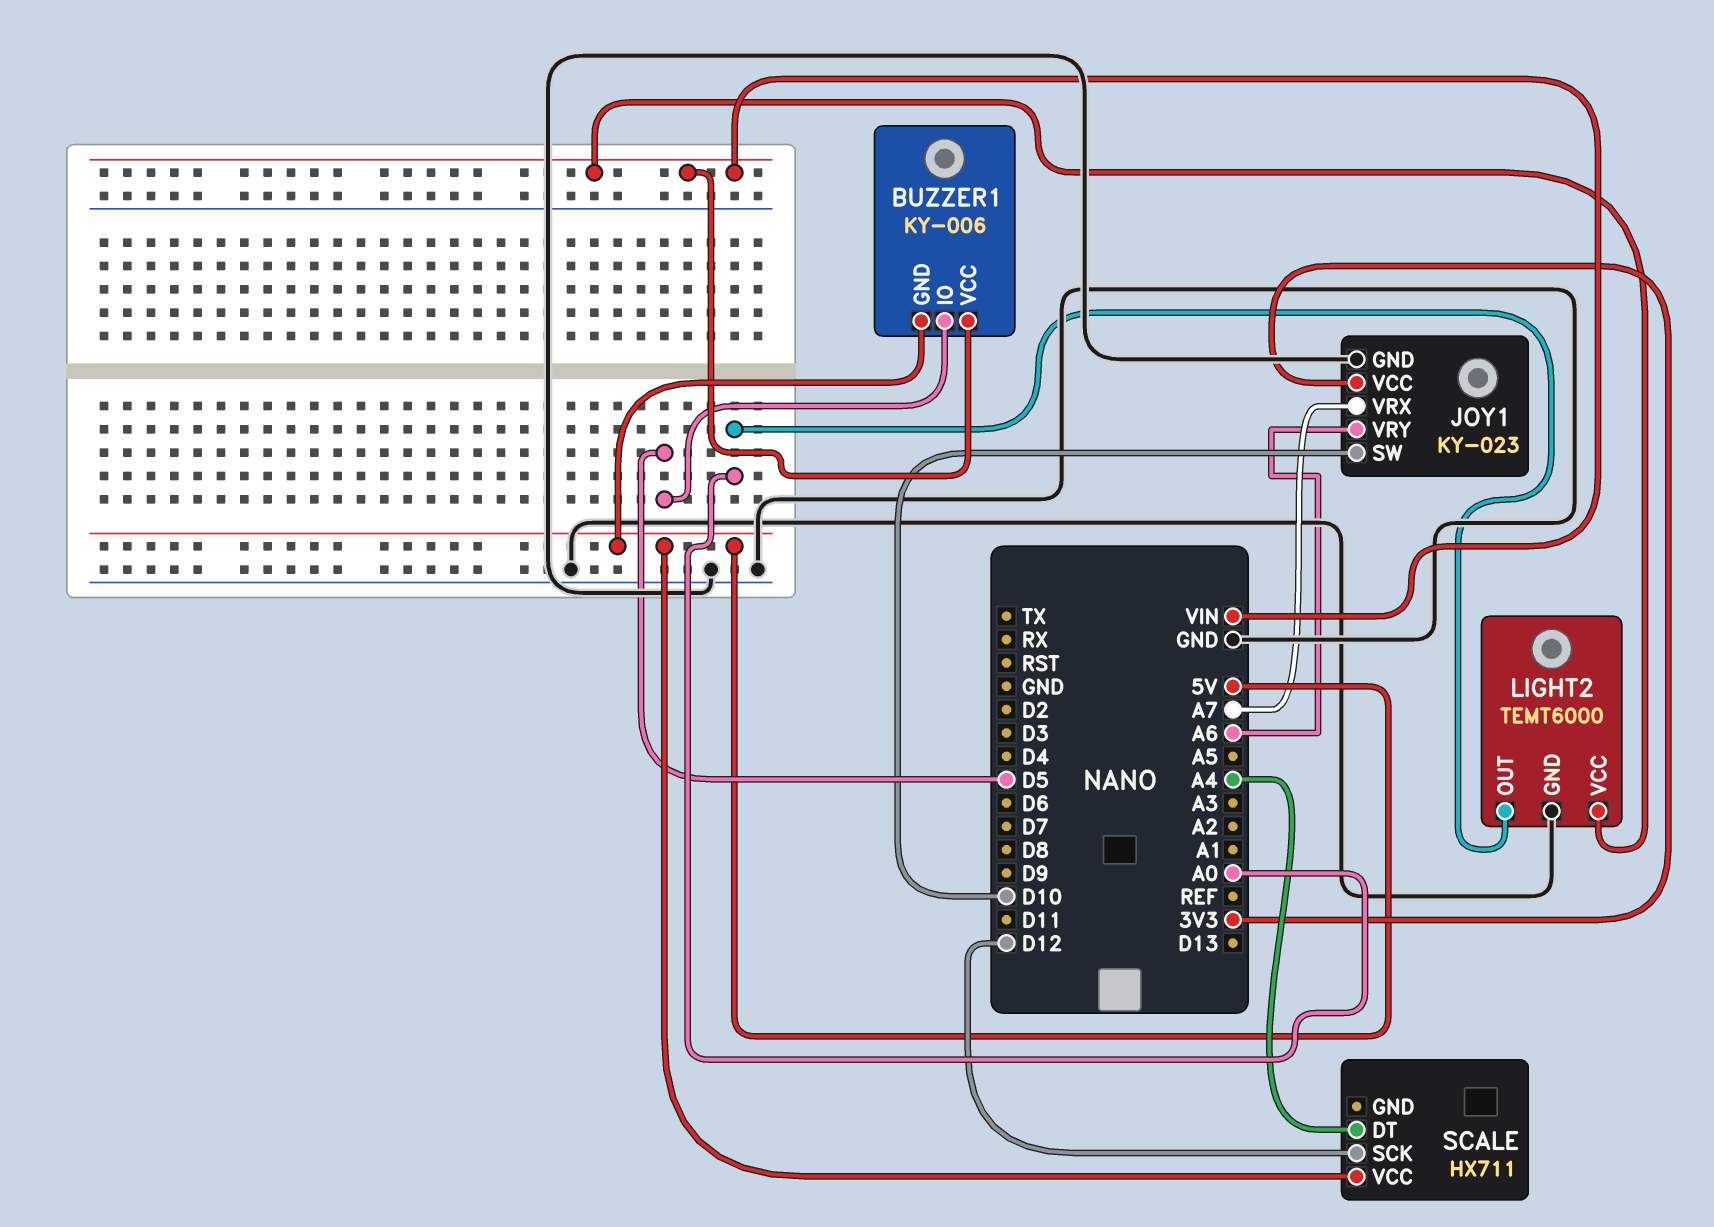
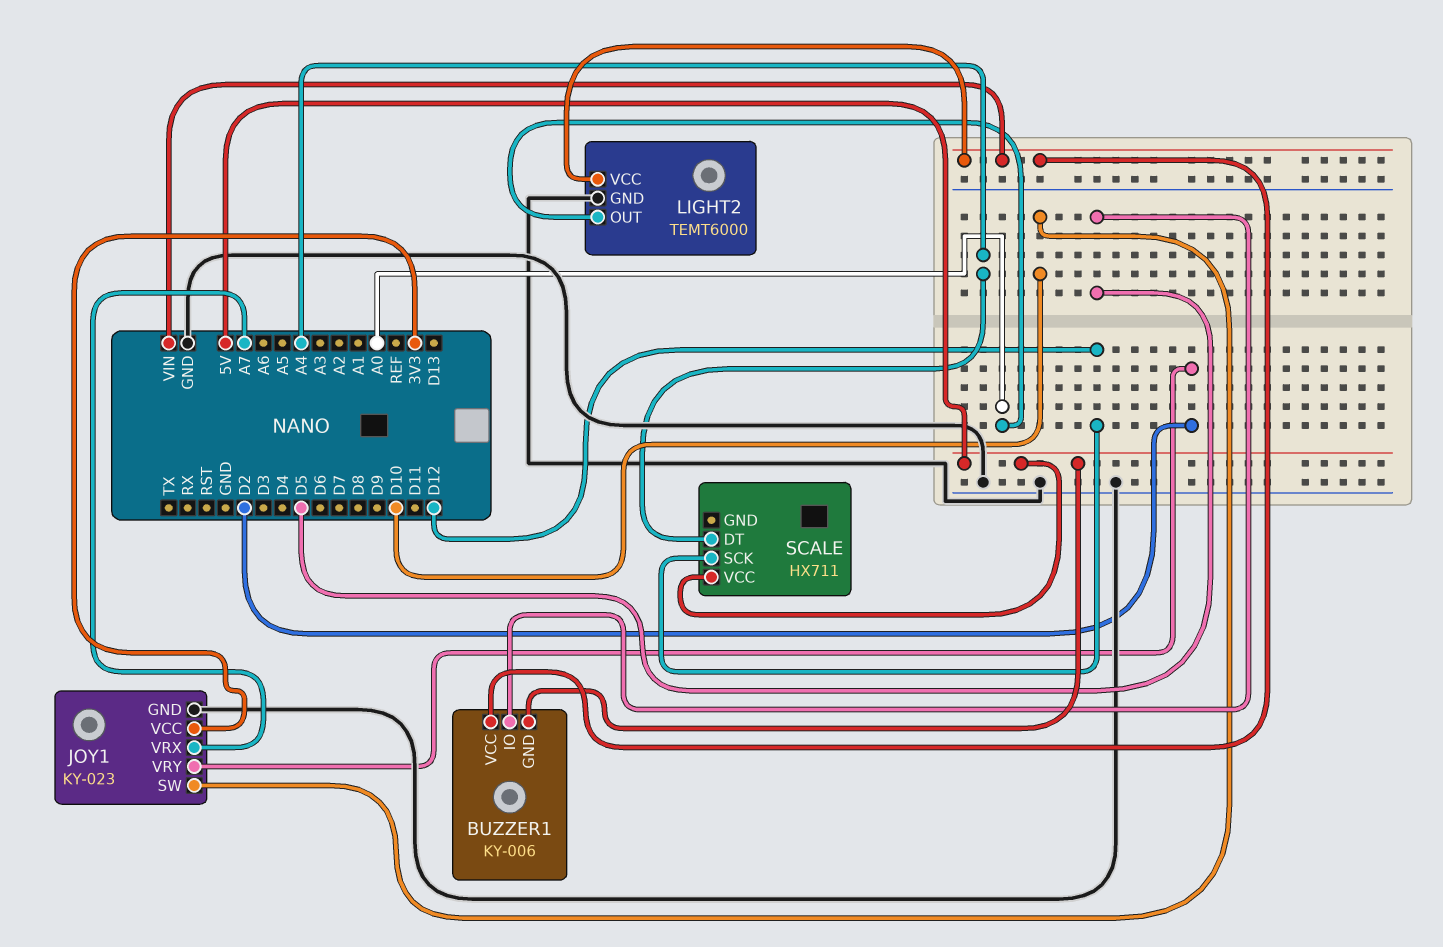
JOY1 pin VRY: A6 -> D2

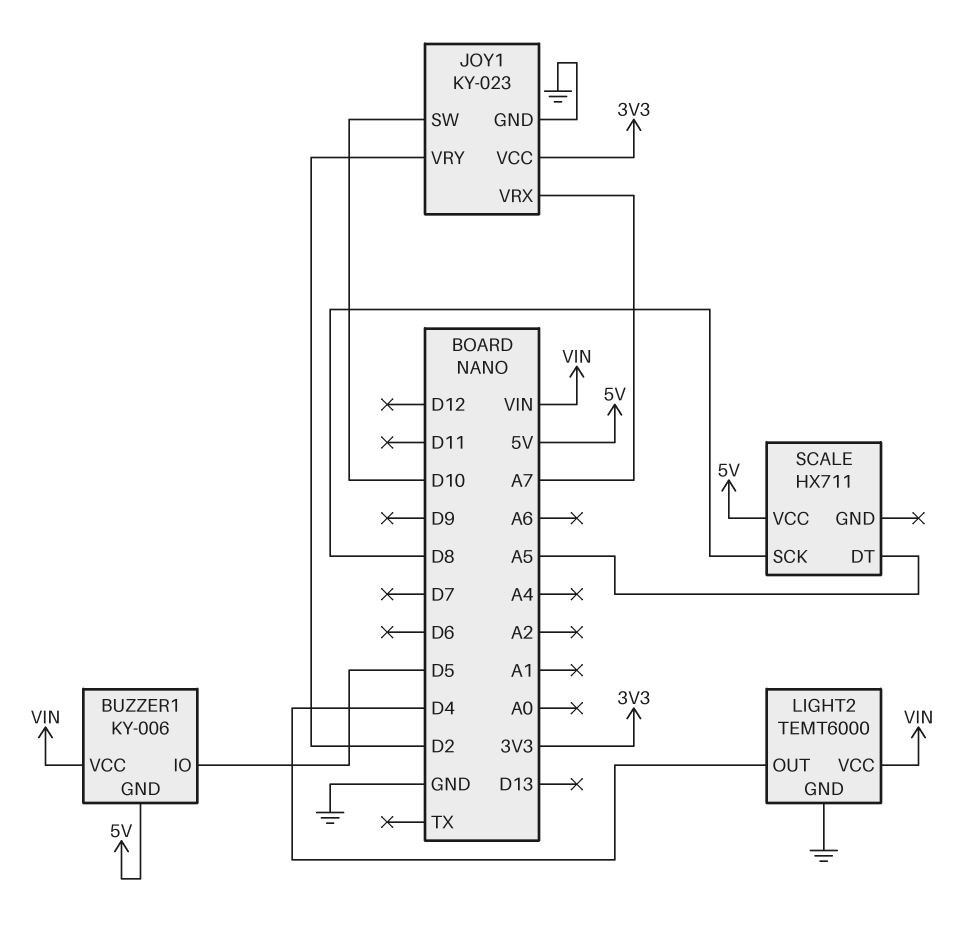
LIGHT2 pin OUT: A0 -> D4
SCALE pin DT: A4 -> A5
SCALE pin SCK: D12 -> D8

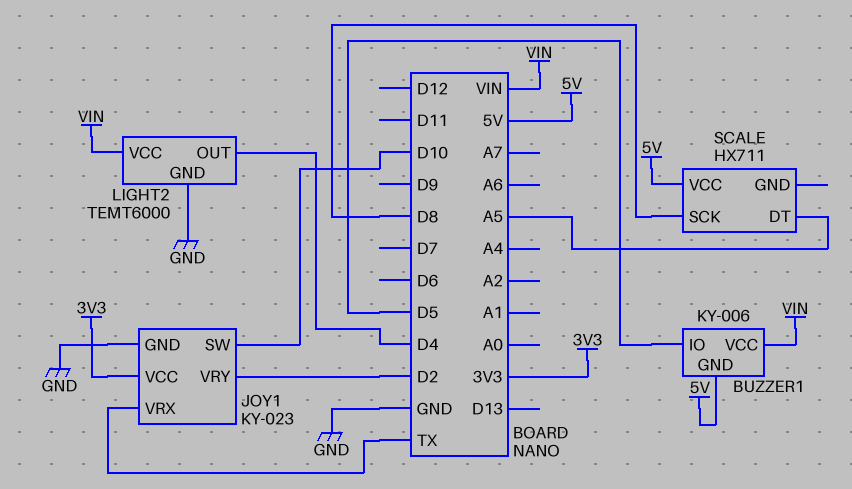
JOY1 pin VRX: A7 -> TX

